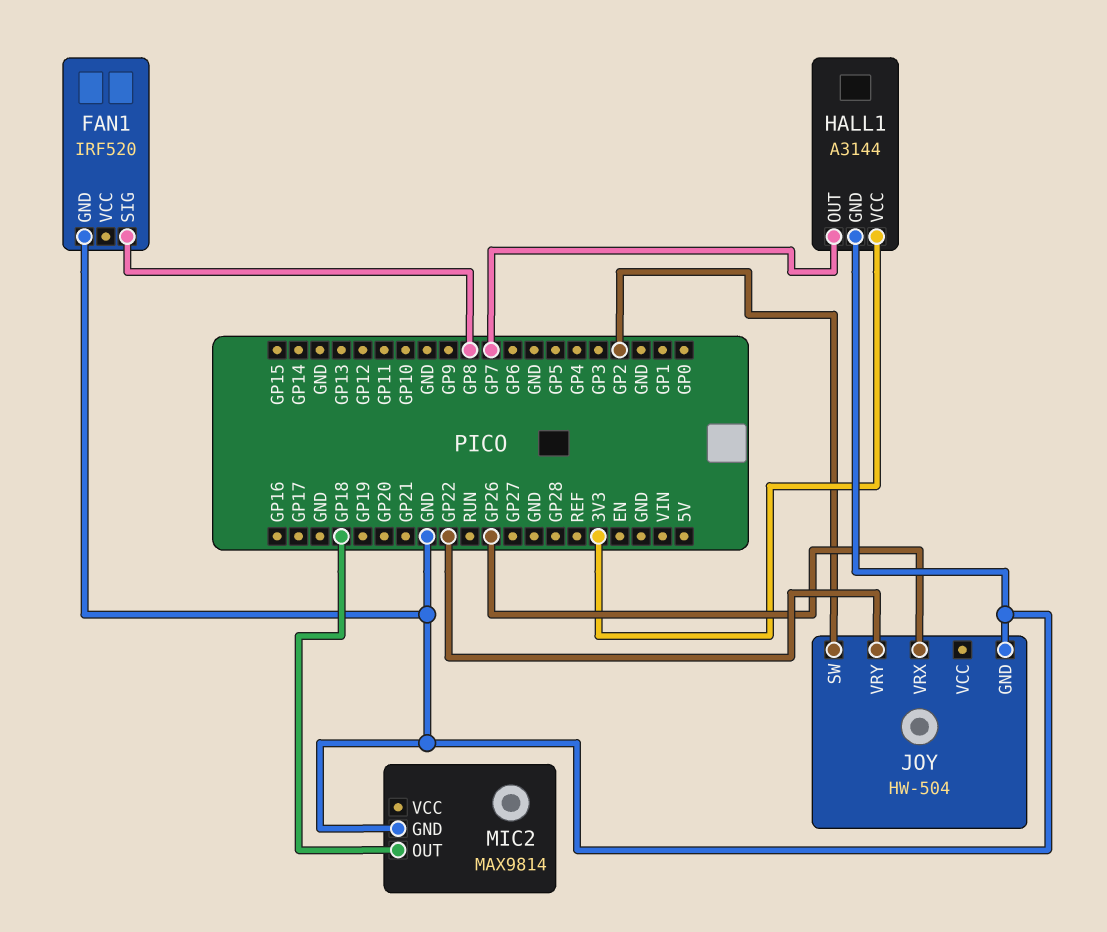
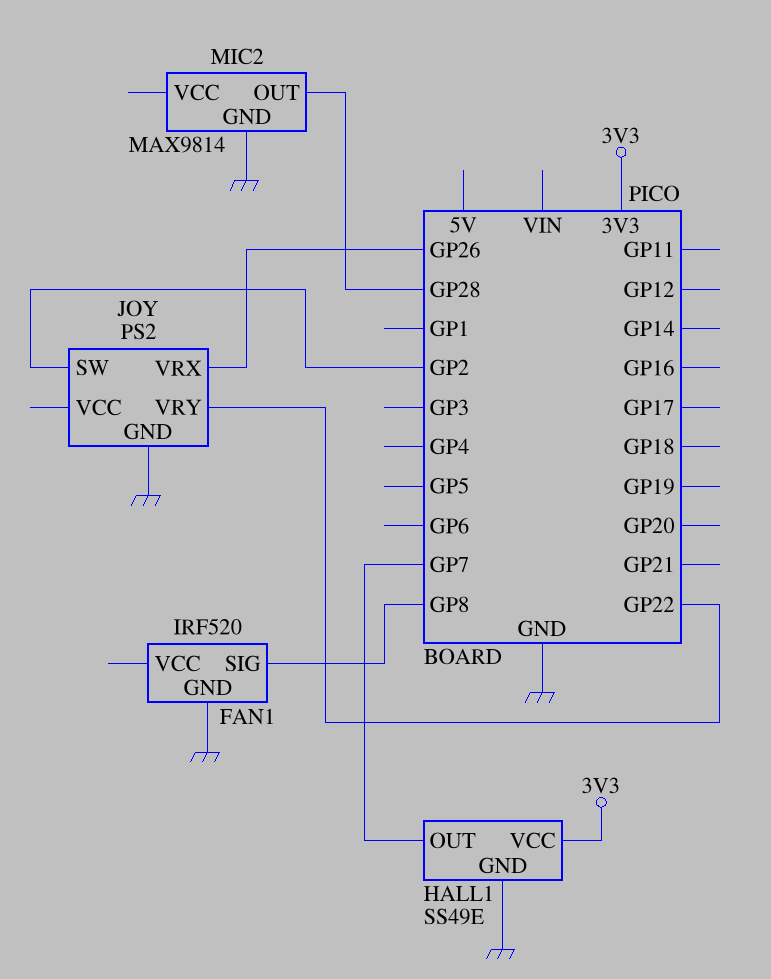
HALL1: A3144 -> SS49E
JOY: HW-504 -> PS2
MIC2 pin OUT: GP18 -> GP28

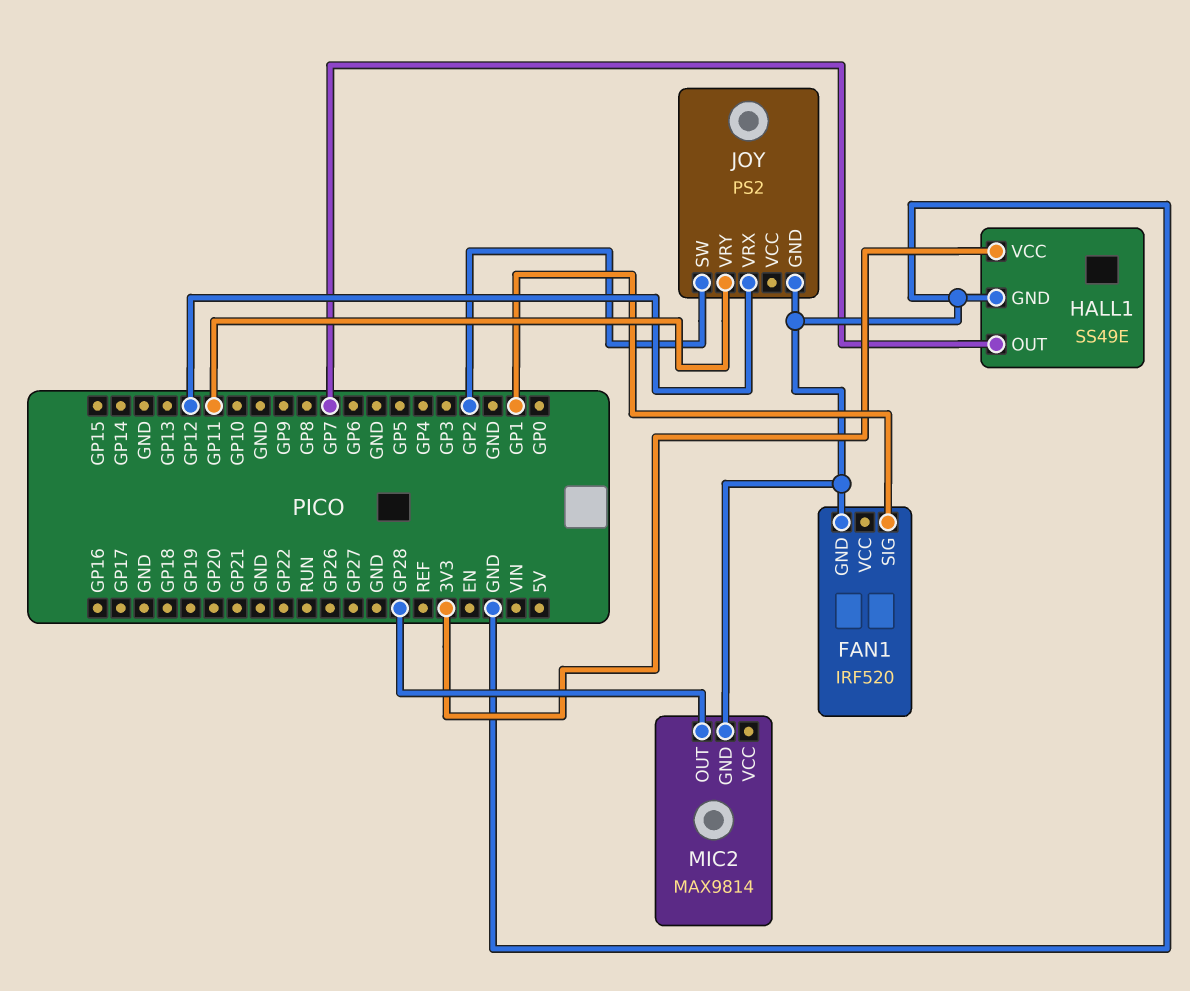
FAN1 pin SIG: GP8 -> GP1
JOY pin VRX: GP26 -> GP12
JOY pin VRY: GP22 -> GP11

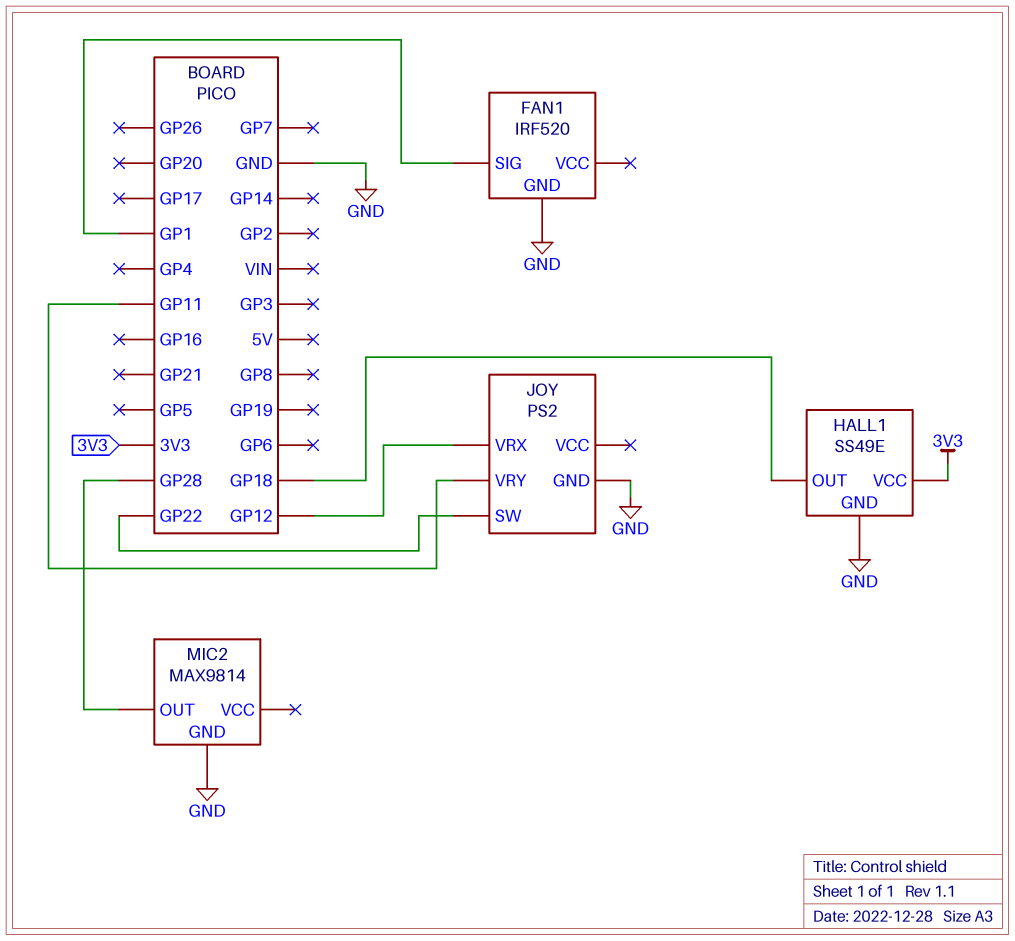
HALL1 pin OUT: GP7 -> GP18
JOY pin SW: GP2 -> GP22

